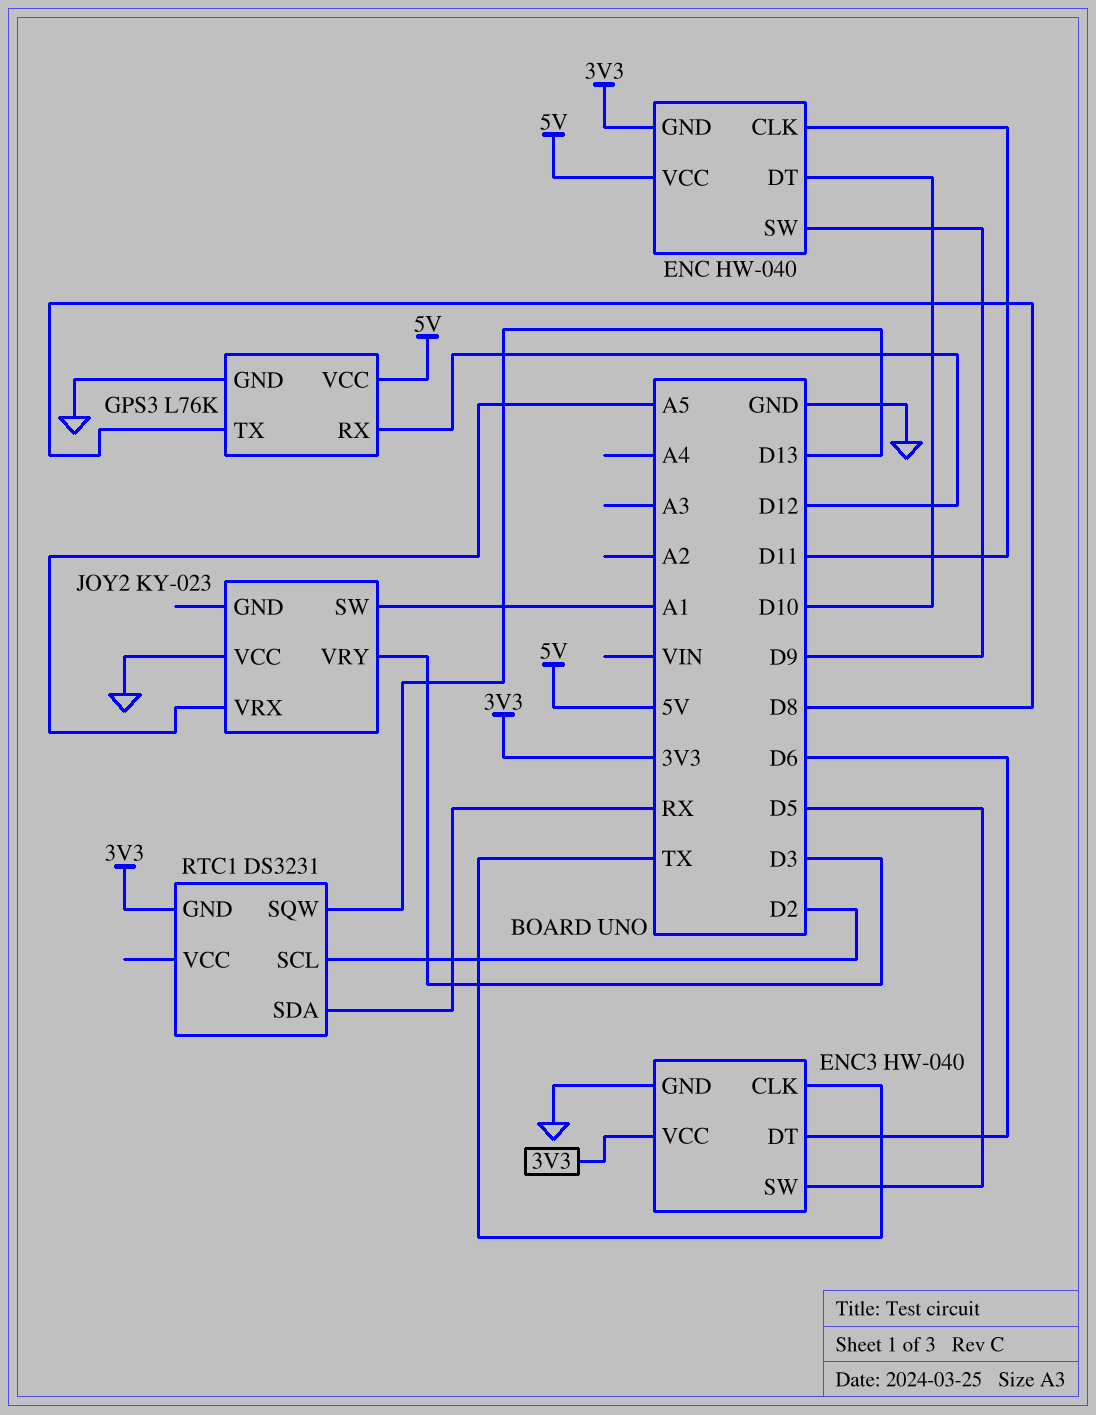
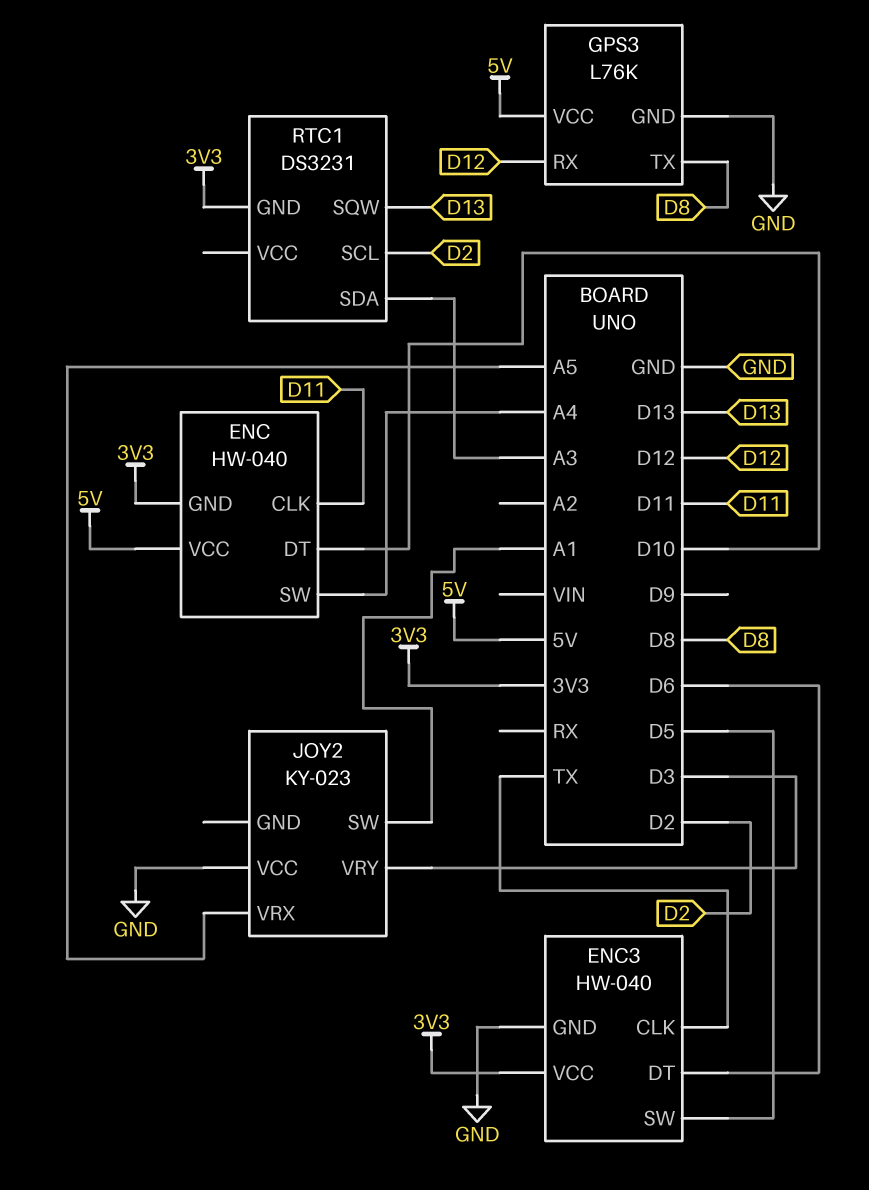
ENC pin SW: D9 -> A4
RTC1 pin SDA: RX -> A3

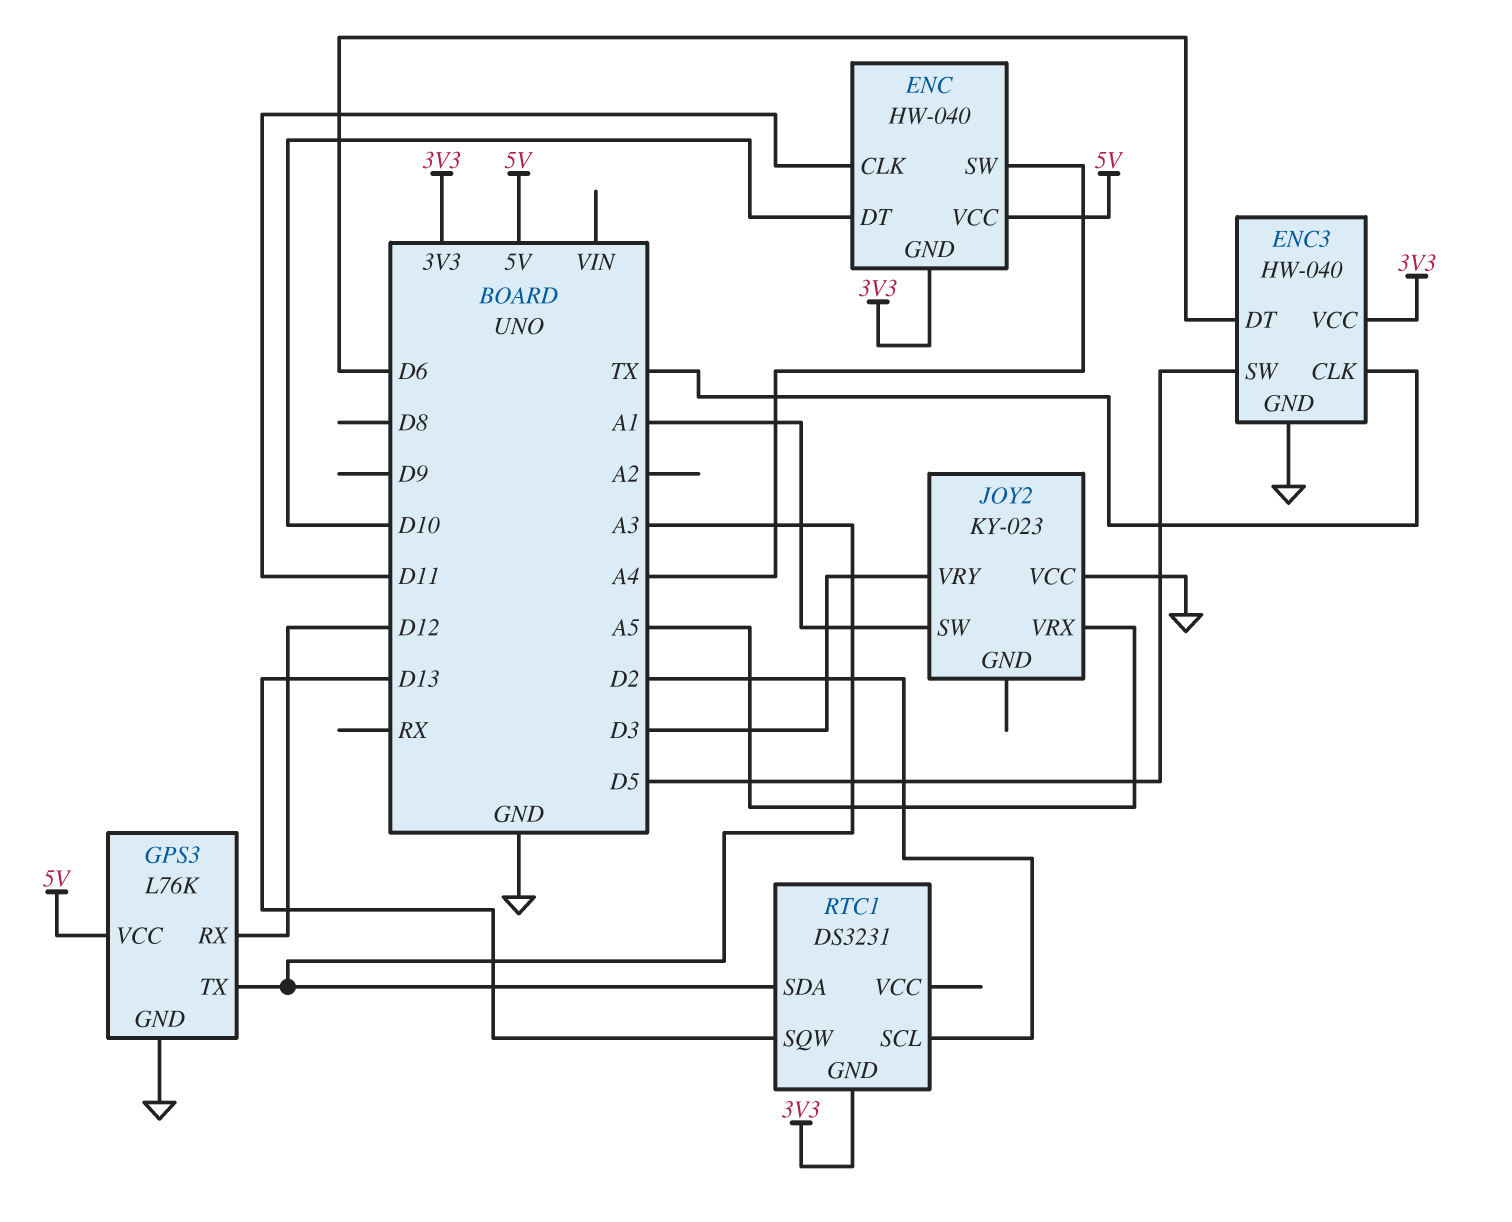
GPS3 pin TX: D8 -> A3

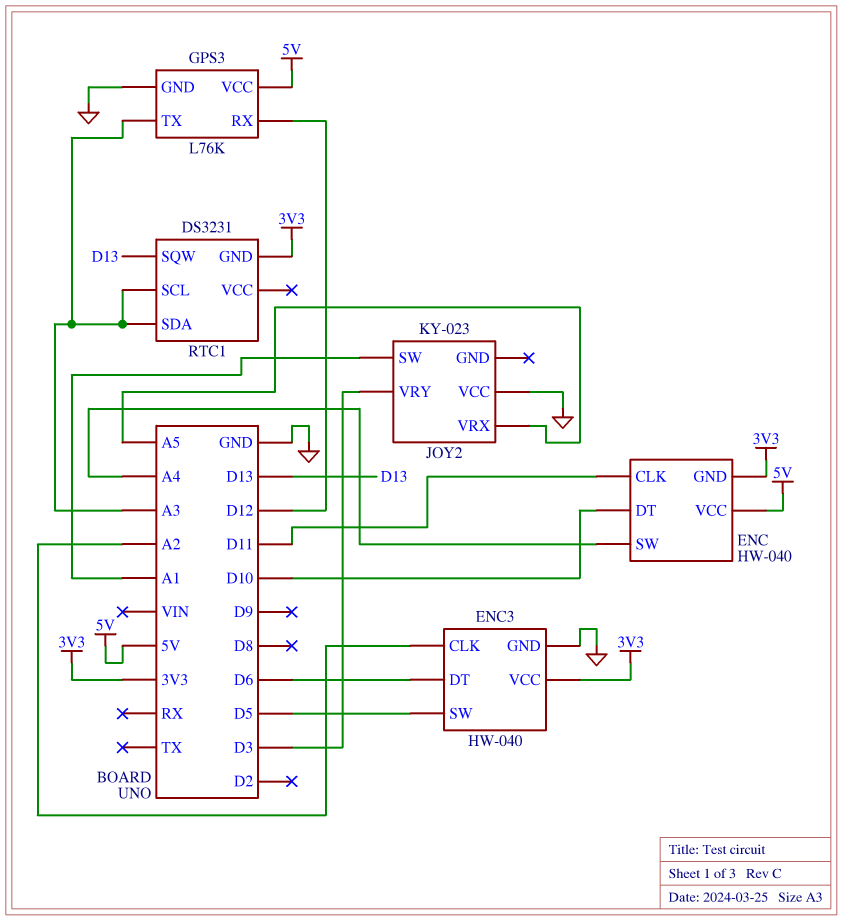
ENC3 pin CLK: TX -> A2
RTC1 pin SCL: D2 -> A3

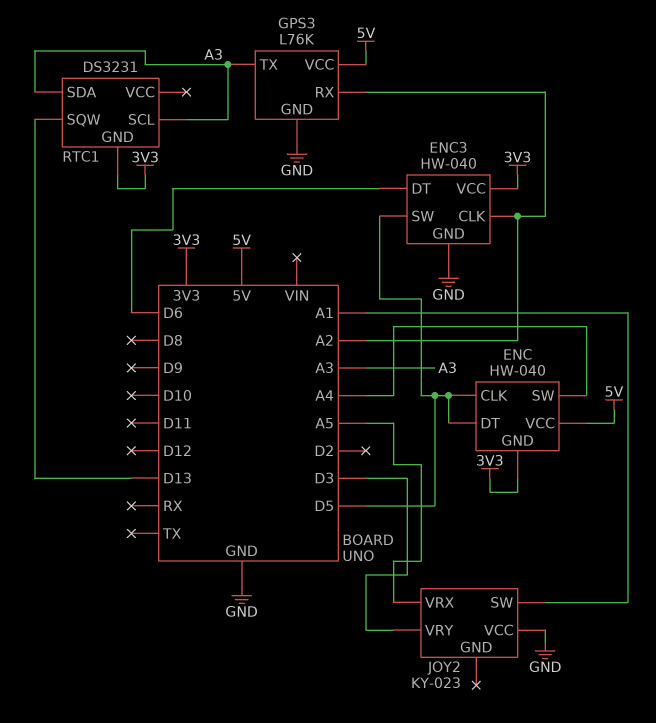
ENC pin CLK: D11 -> D5
ENC pin DT: D10 -> D5
GPS3 pin RX: D12 -> A2

